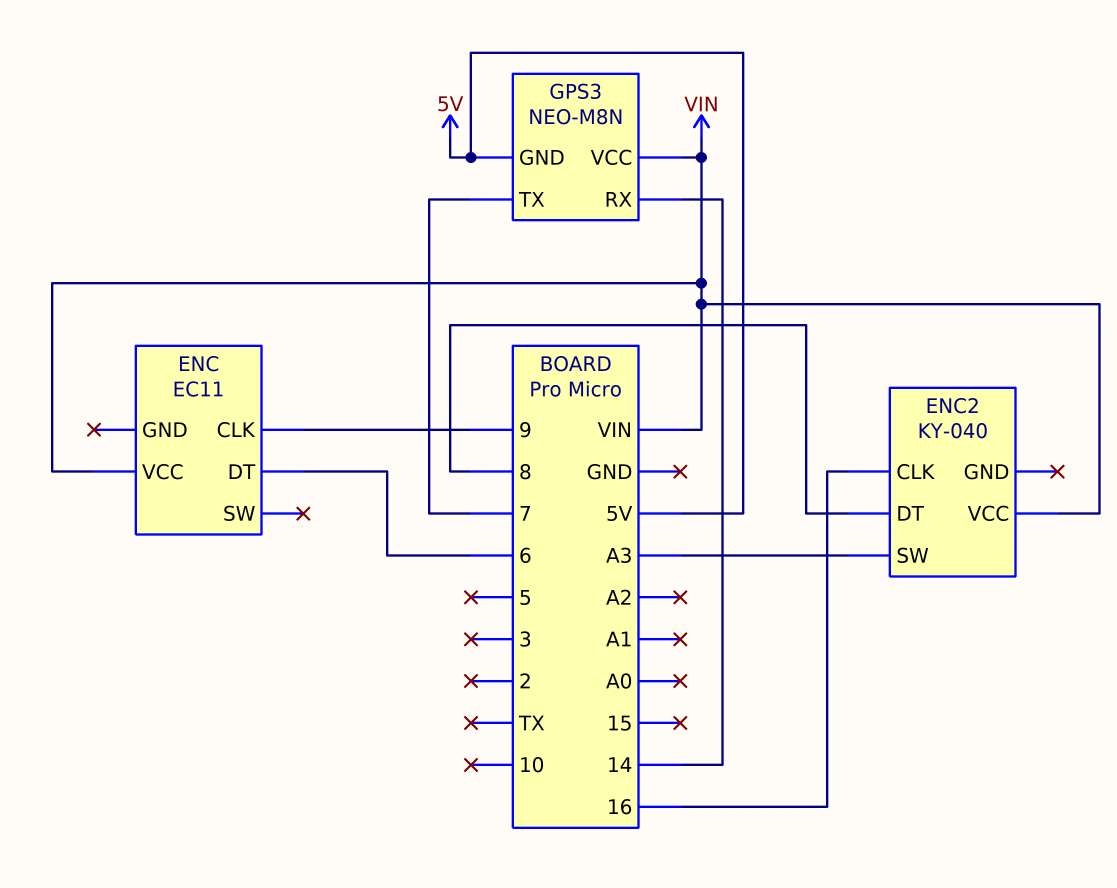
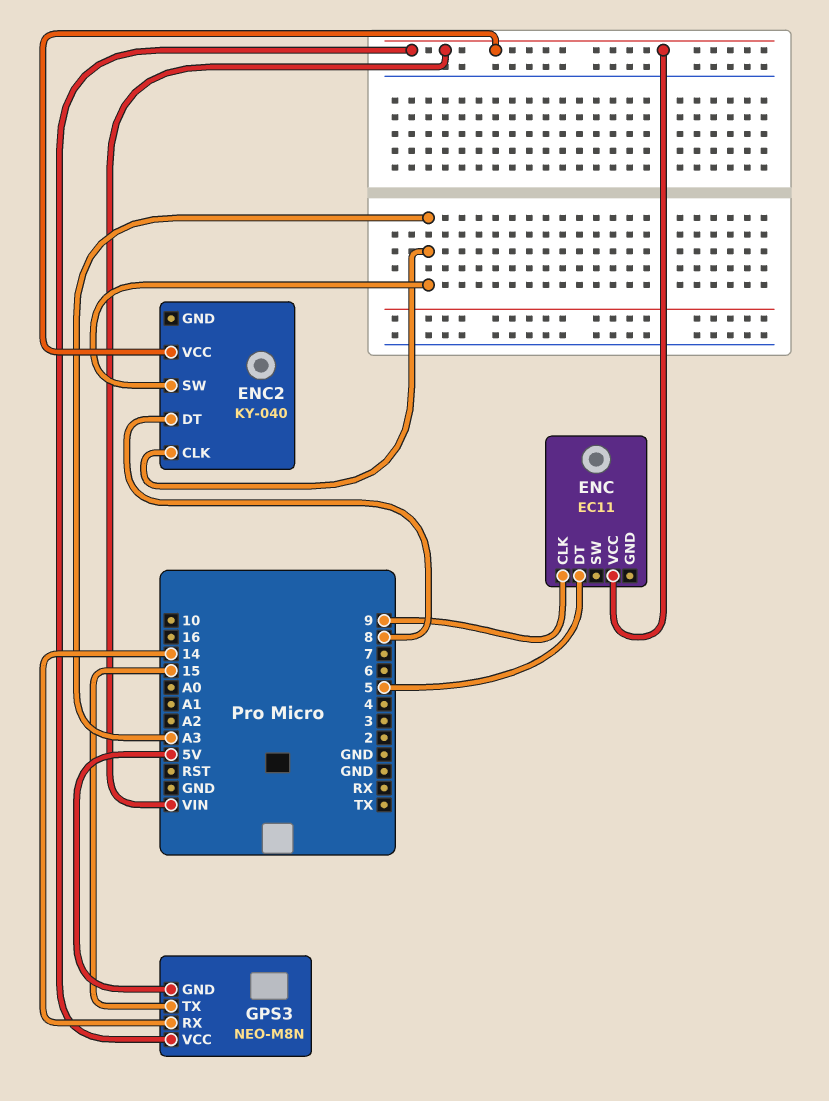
ENC pin DT: 6 -> 5
ENC2 pin CLK: 16 -> A3
GPS3 pin TX: 7 -> 15

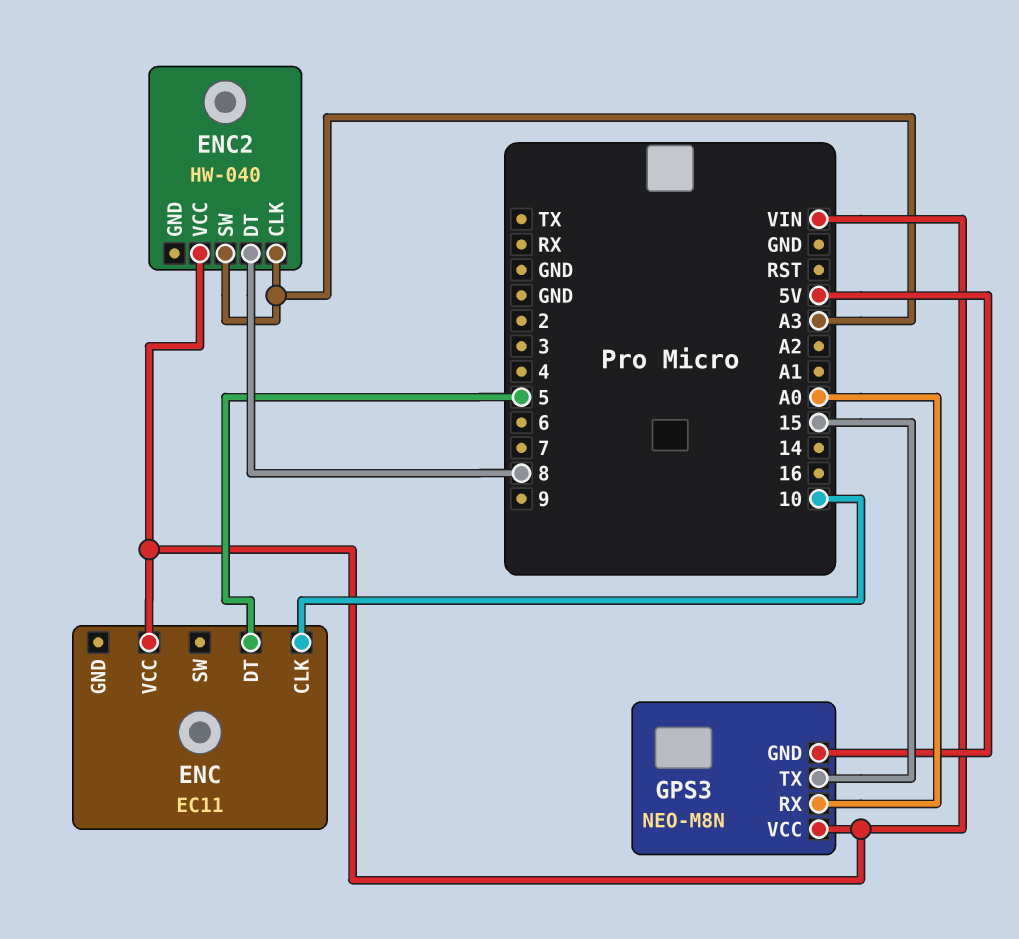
ENC pin CLK: 9 -> 10
ENC2: KY-040 -> HW-040
GPS3 pin RX: 14 -> A0

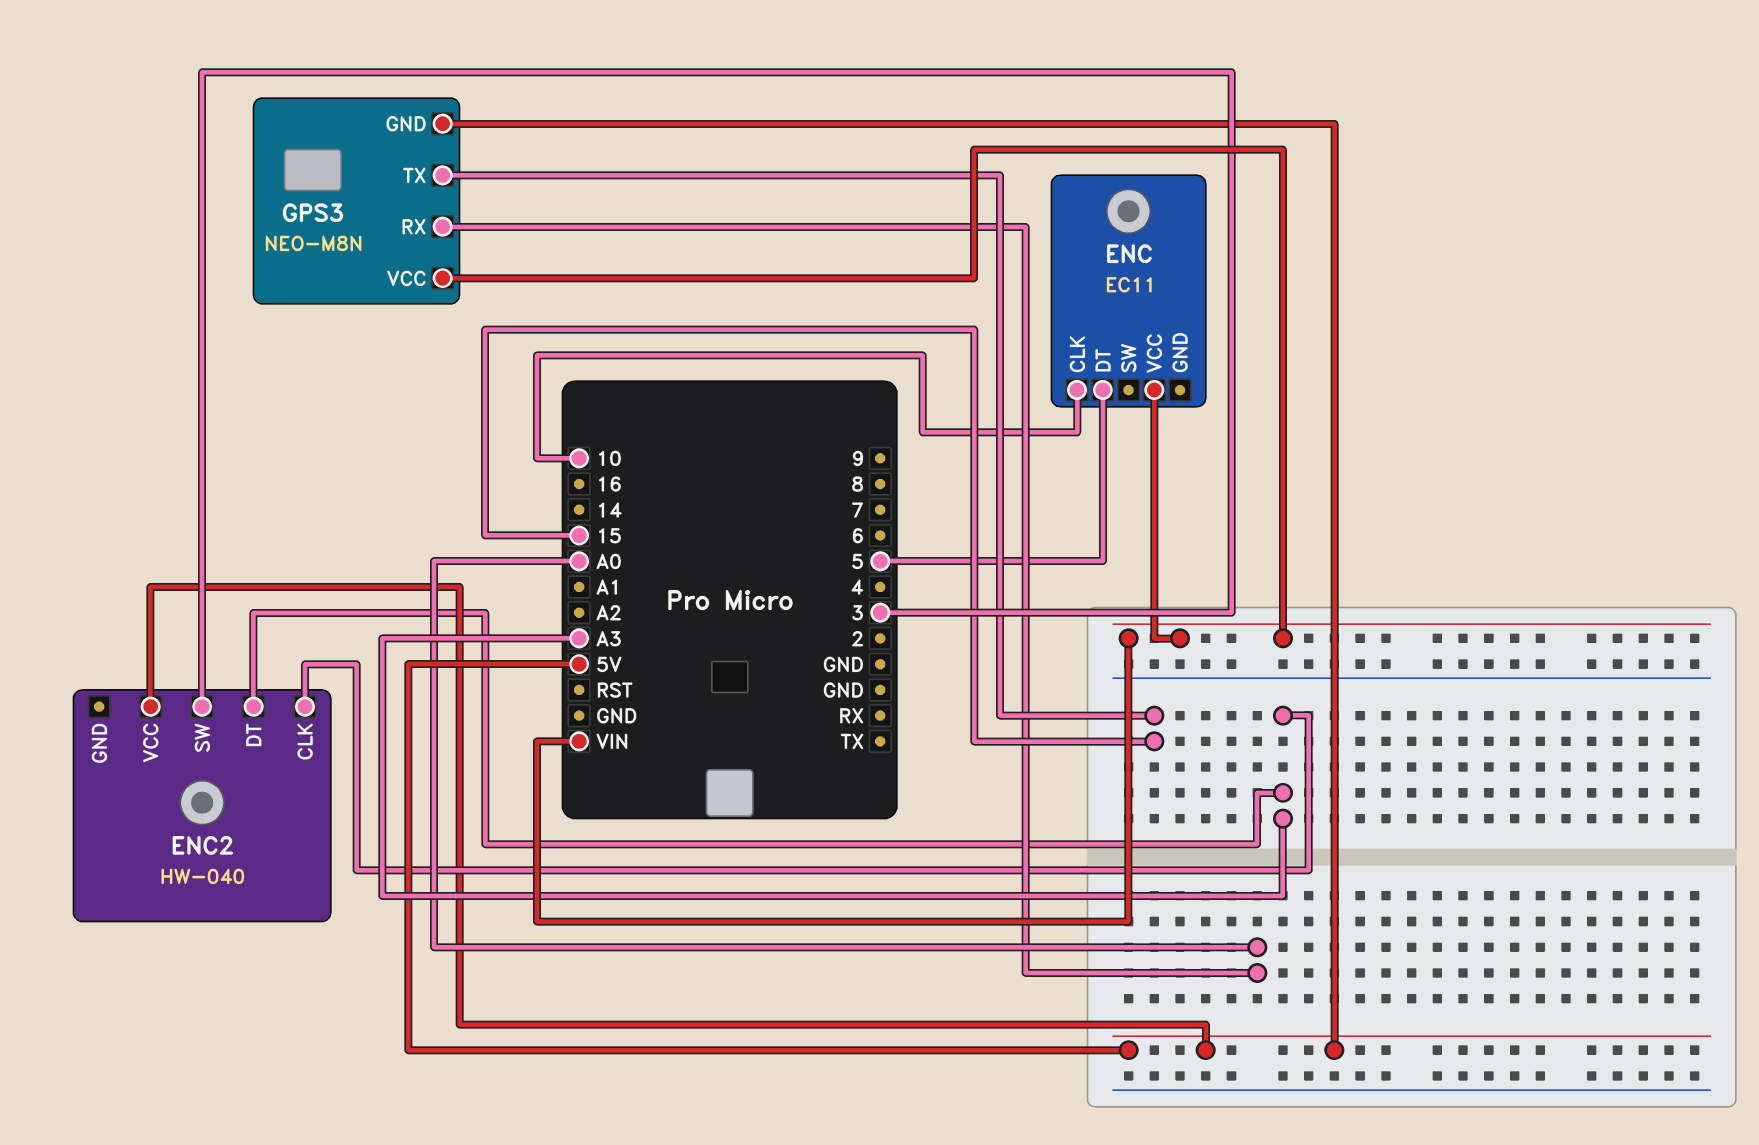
ENC2 pin DT: 8 -> A3
ENC2 pin SW: A3 -> 3
ENC2 pin VCC: VIN -> 5V

